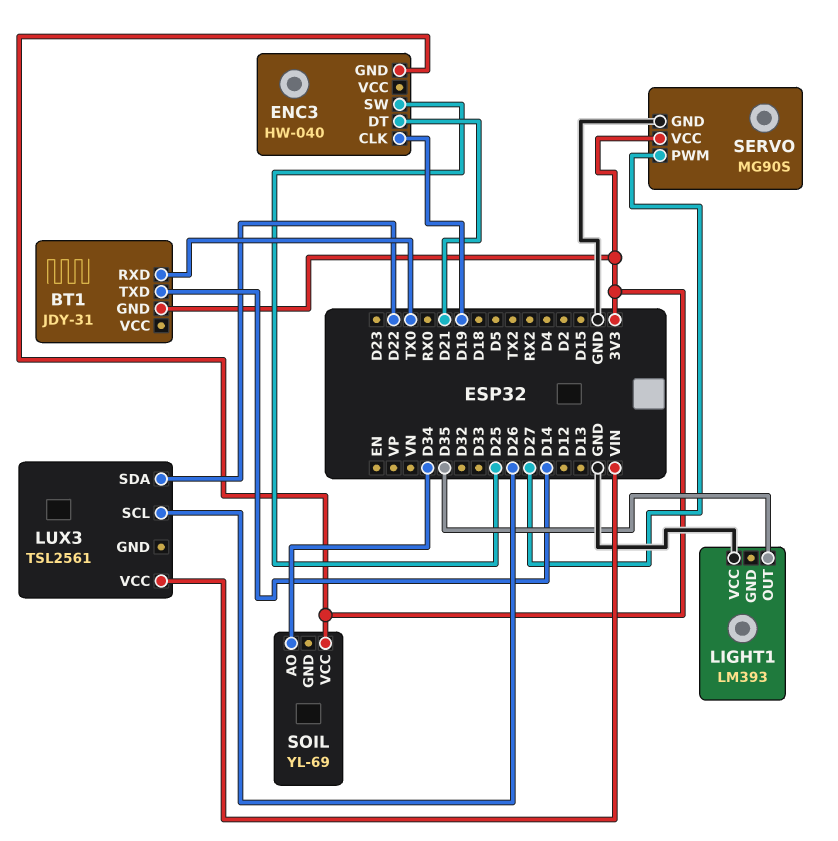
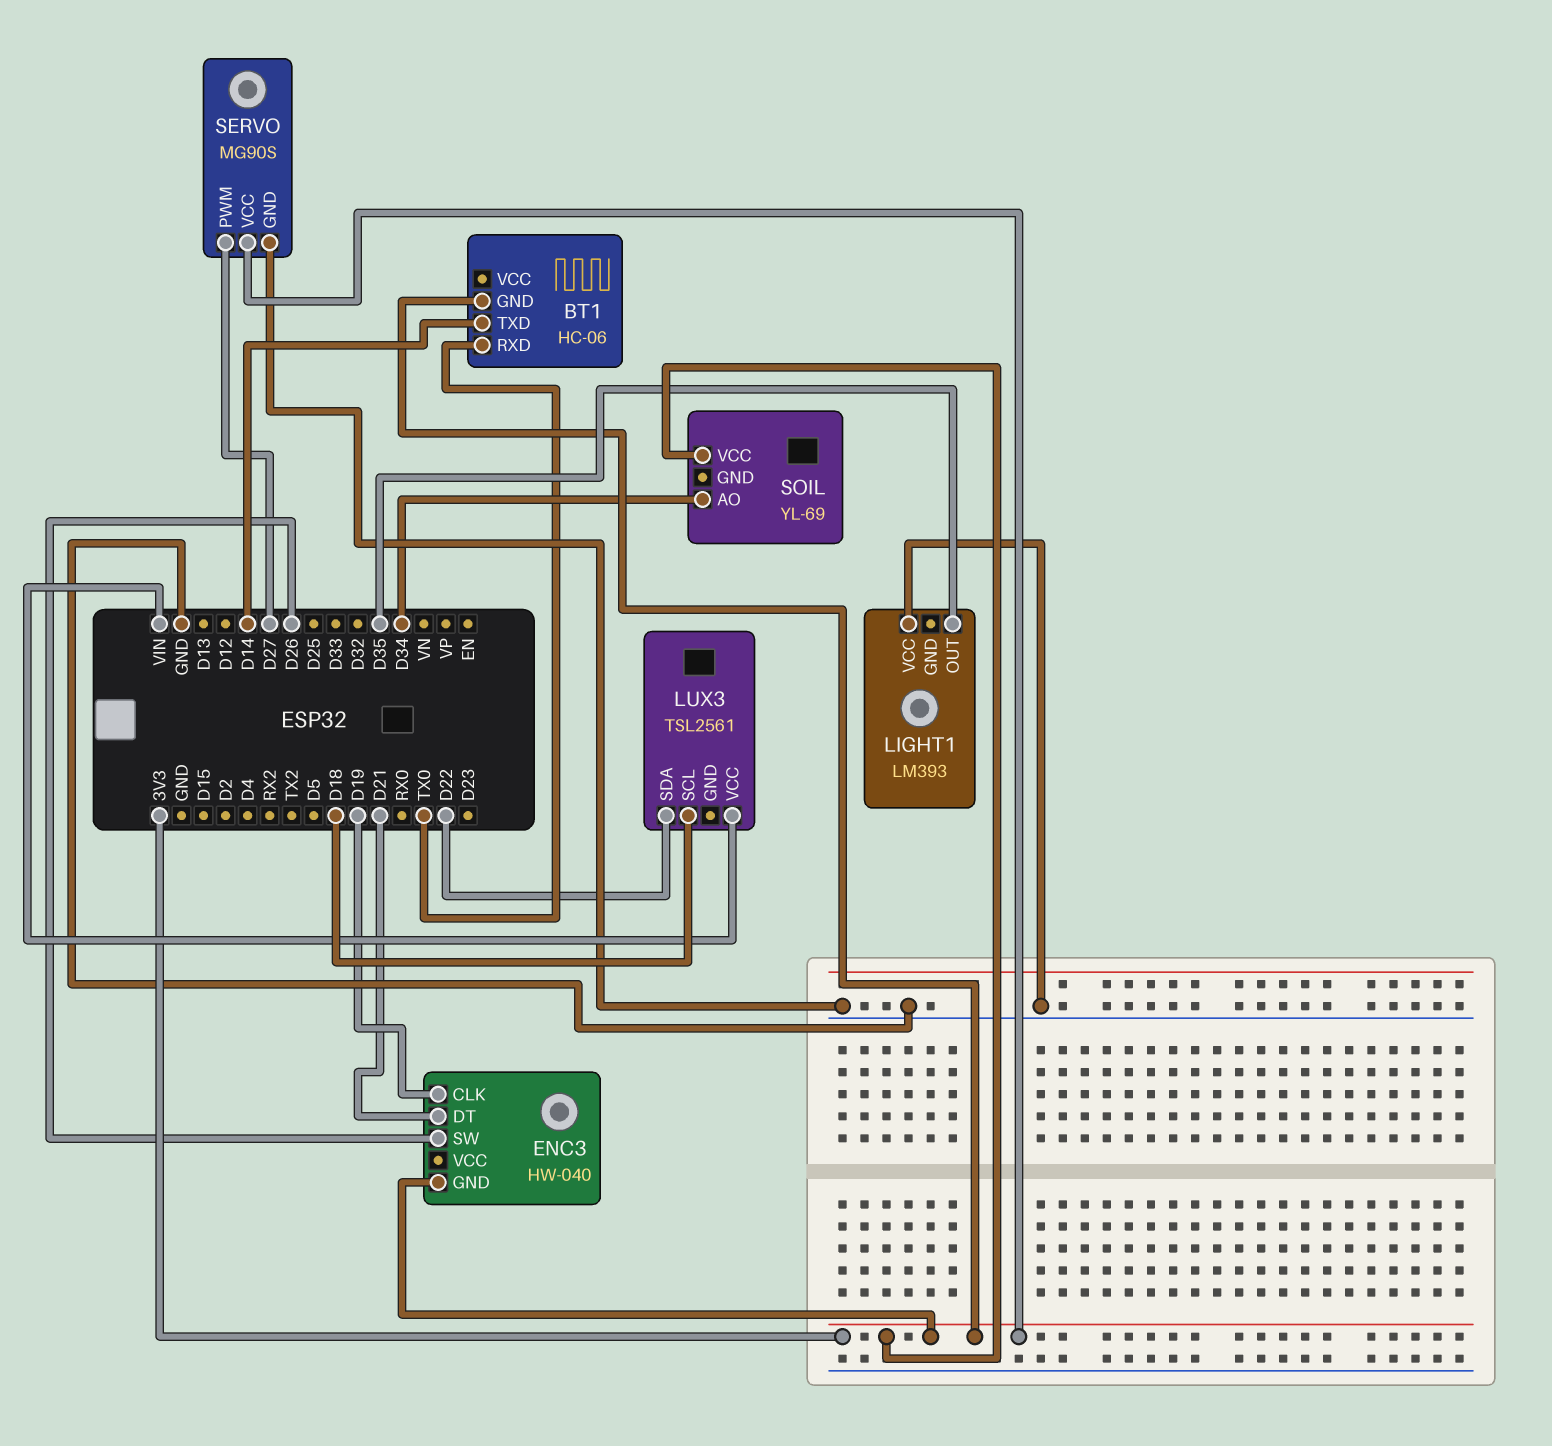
BT1: JDY-31 -> HC-06
ENC3 pin SW: D25 -> D26
LUX3 pin SCL: D26 -> D18

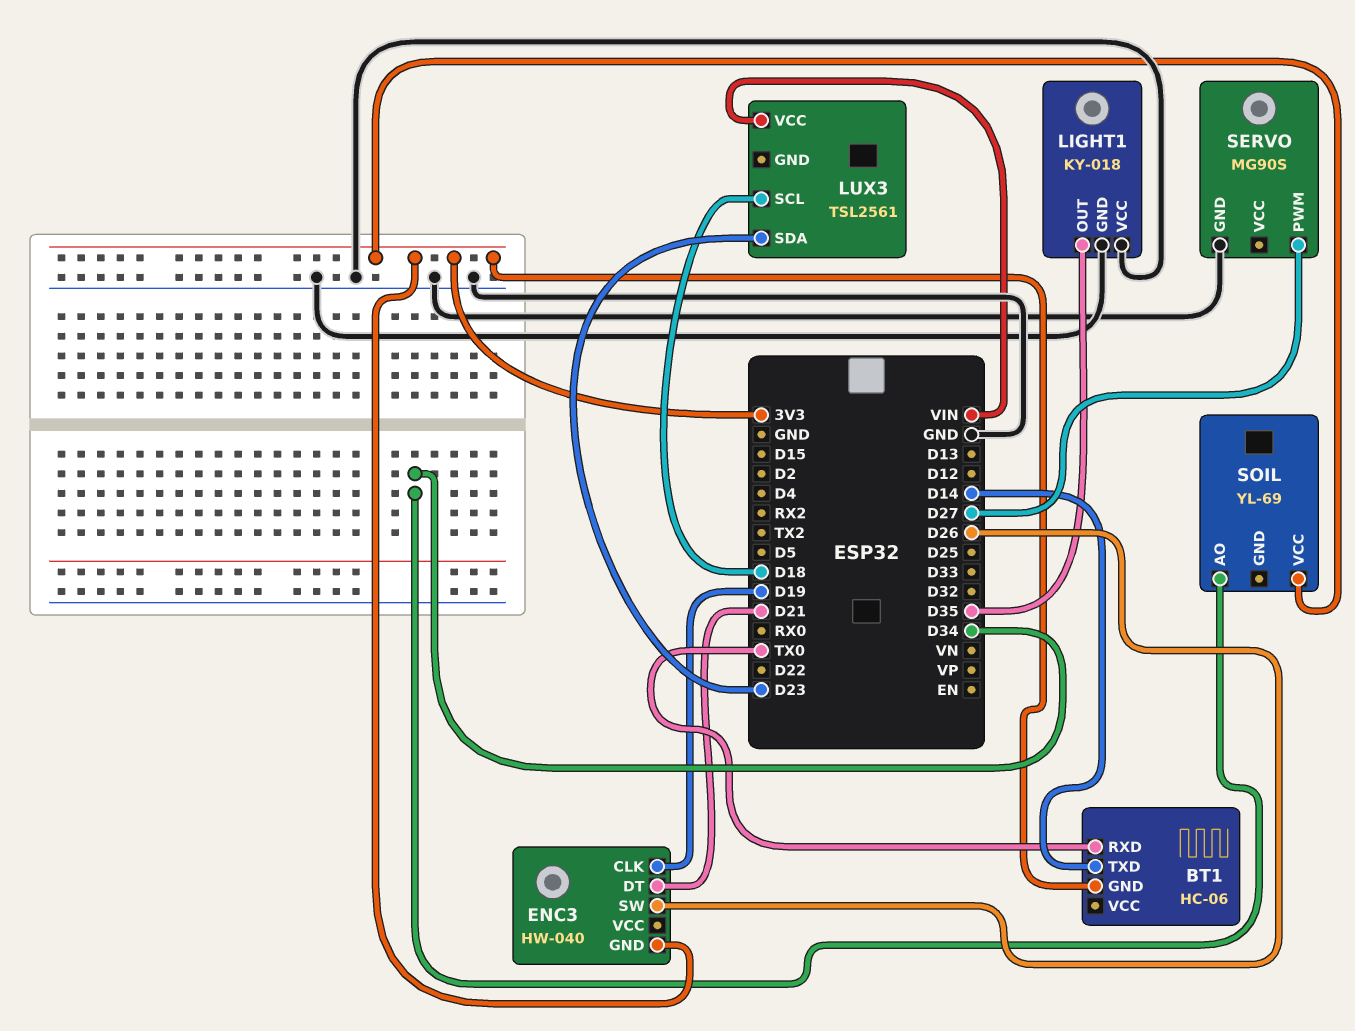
LIGHT1: LM393 -> KY-018
LIGHT1 pin GND: none -> GND
LUX3 pin SDA: D22 -> D23
SERVO pin VCC: 3V3 -> none

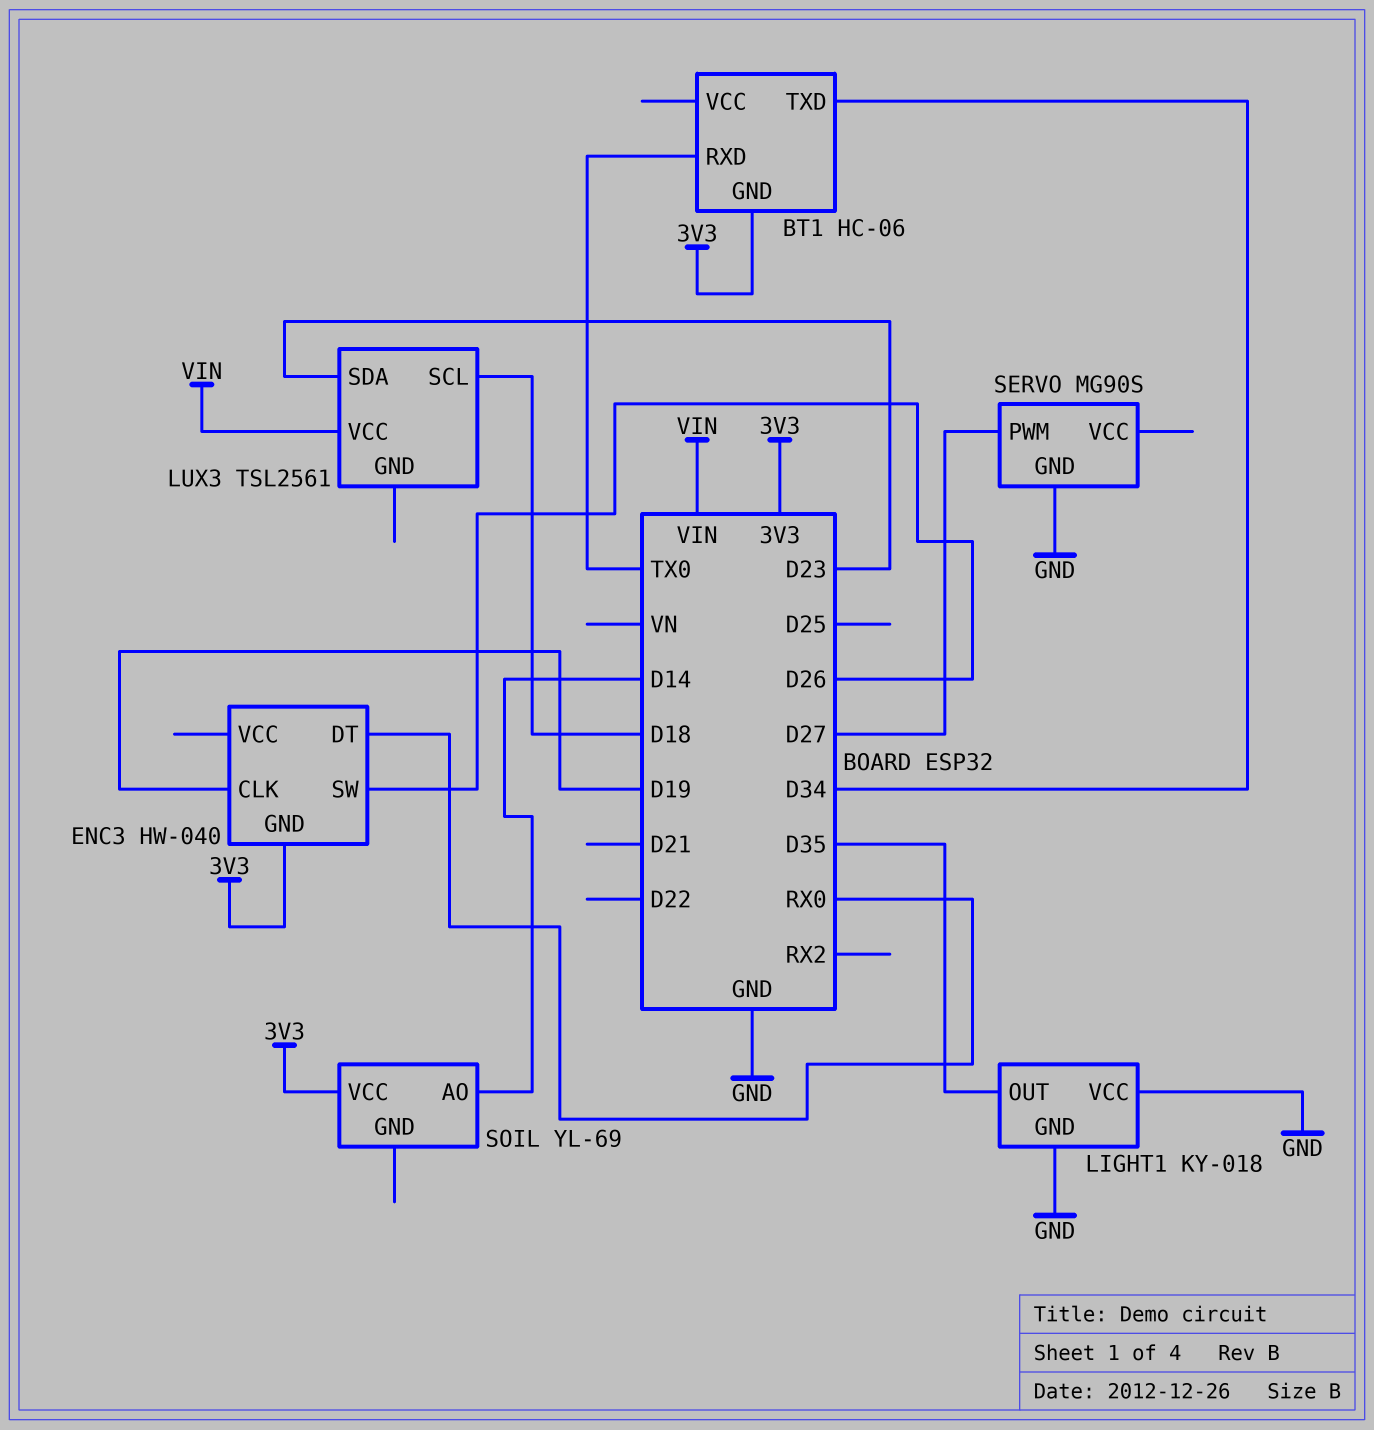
BT1 pin TXD: D14 -> D34
ENC3 pin DT: D21 -> RX0
SOIL pin AO: D34 -> D14

